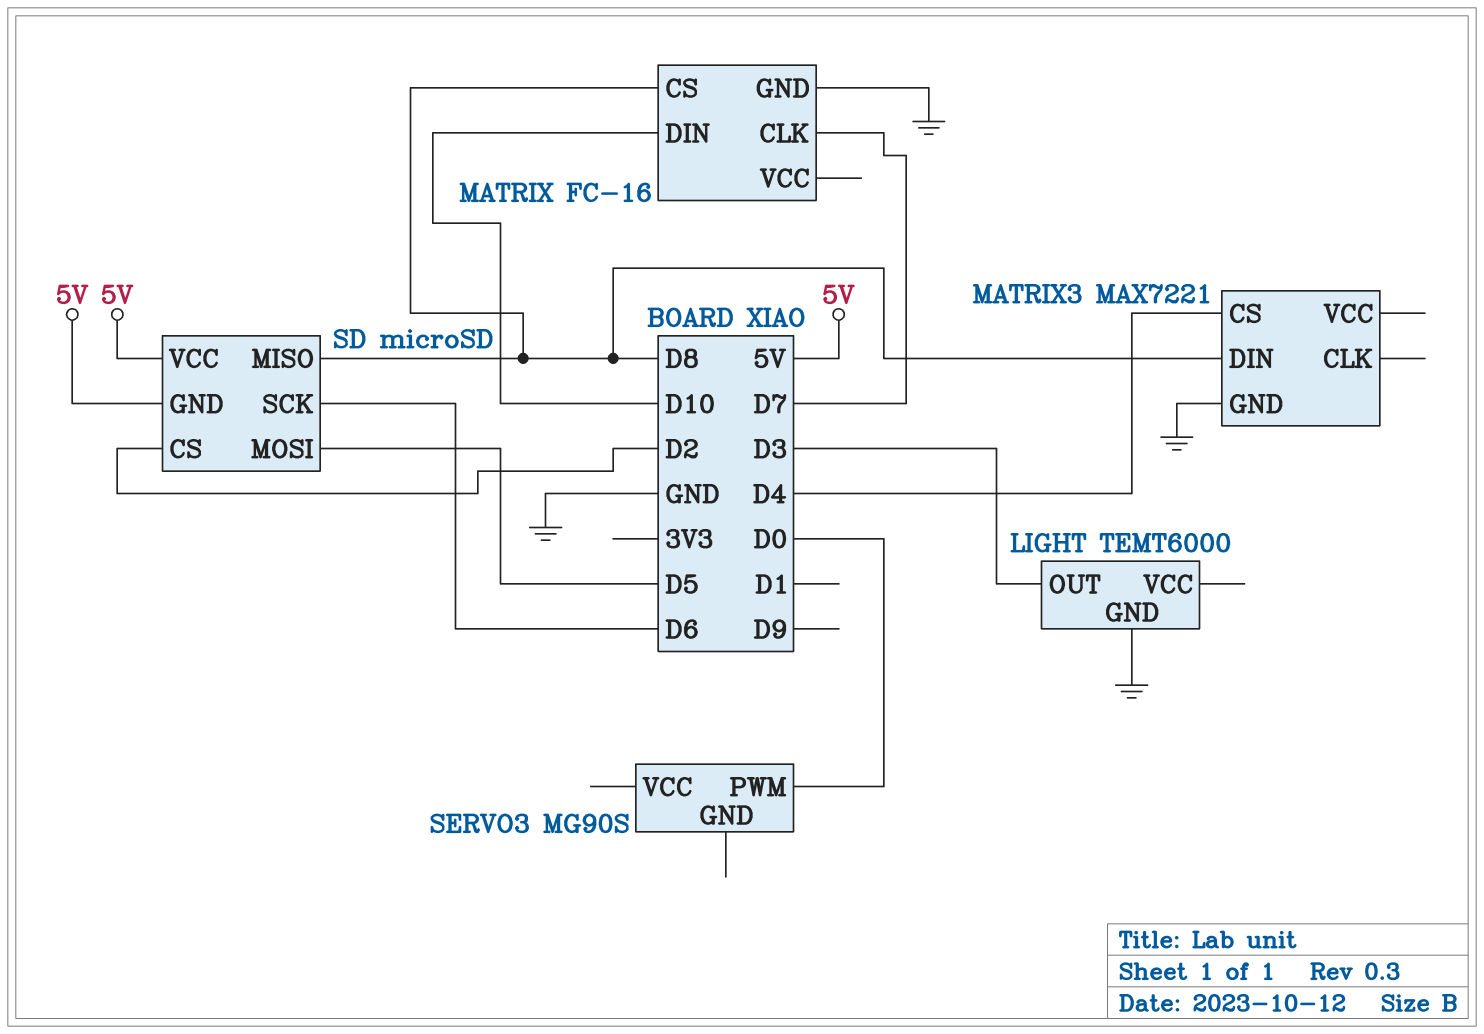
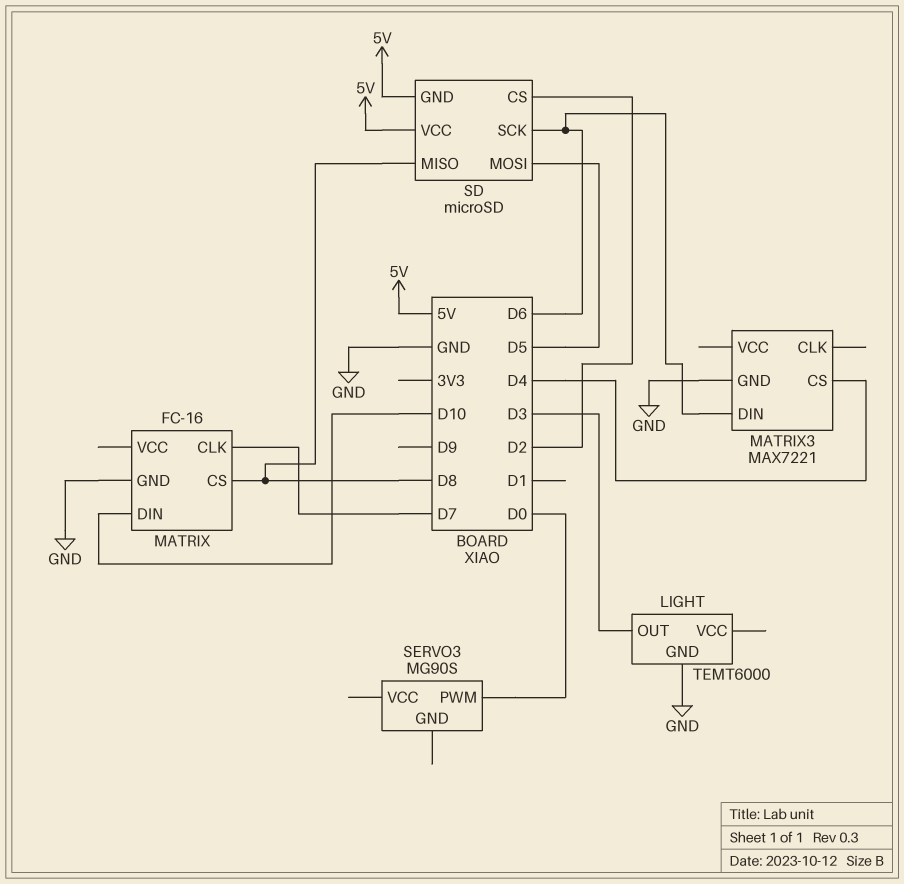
MATRIX3 pin DIN: D8 -> D6

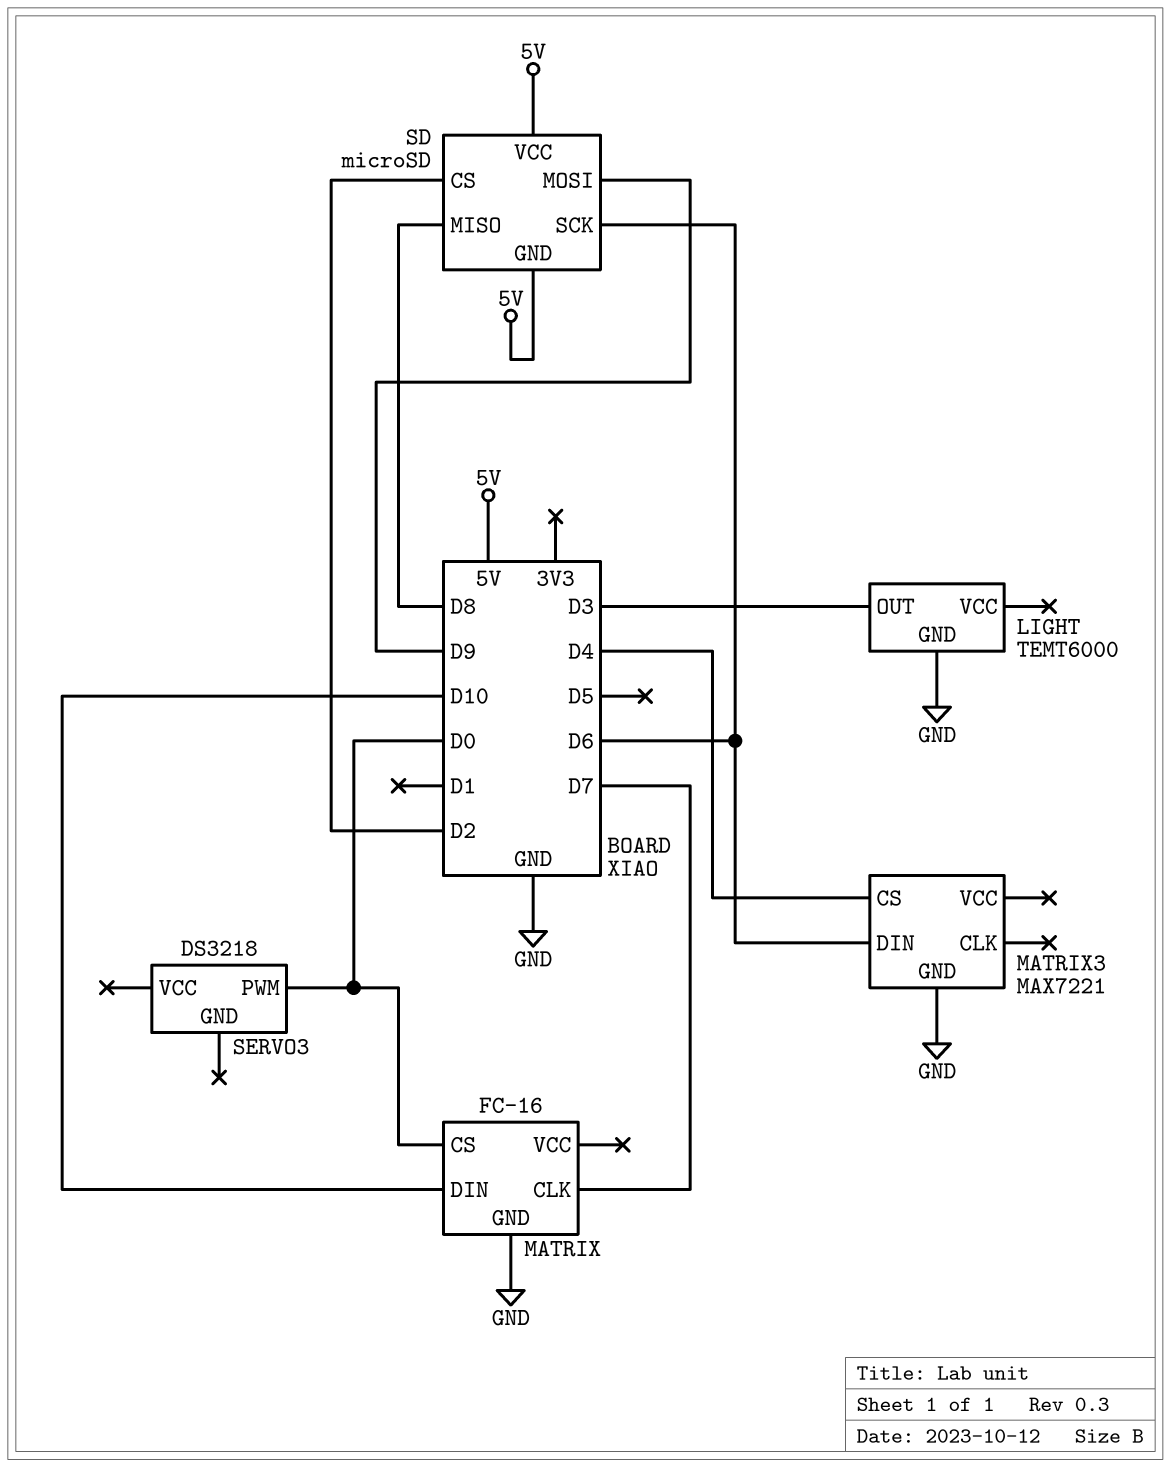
MATRIX pin CS: D8 -> D0
SD pin MOSI: D5 -> D9
SERVO3: MG90S -> DS3218

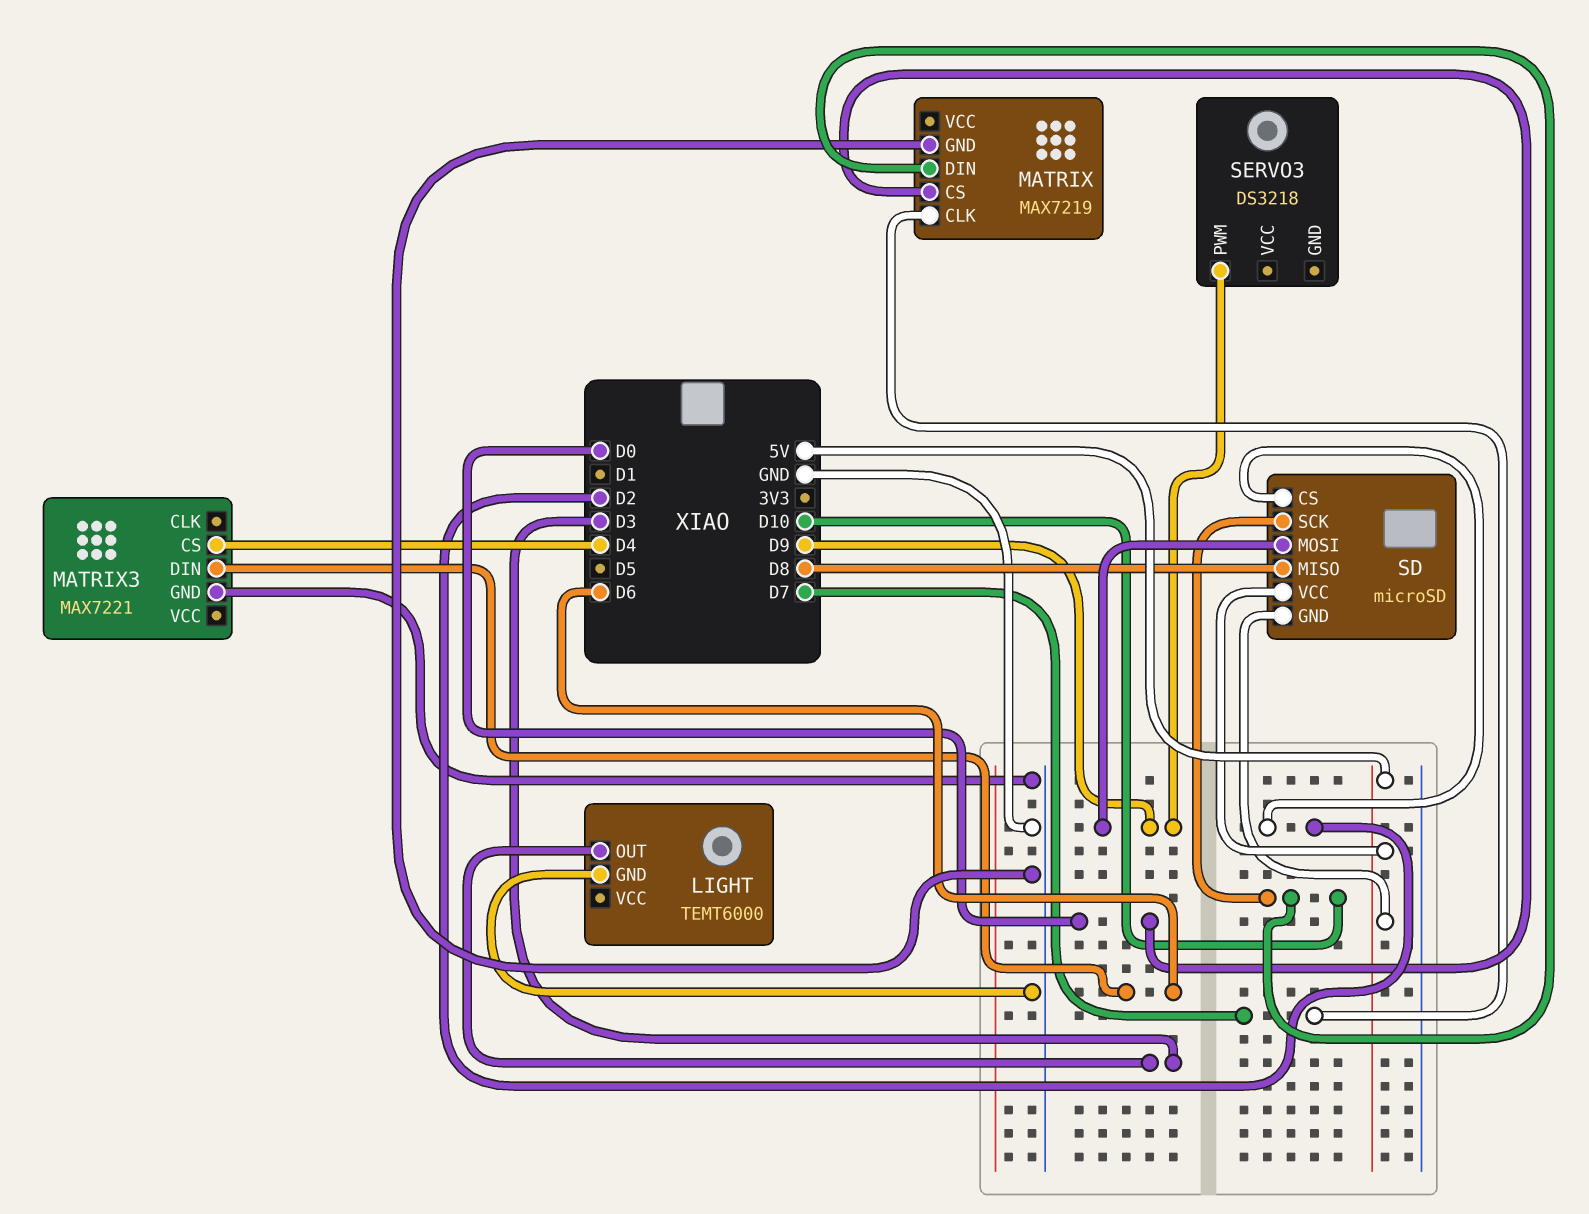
MATRIX: FC-16 -> MAX7219
SD pin SCK: D6 -> D10
SERVO3 pin PWM: D0 -> D9

